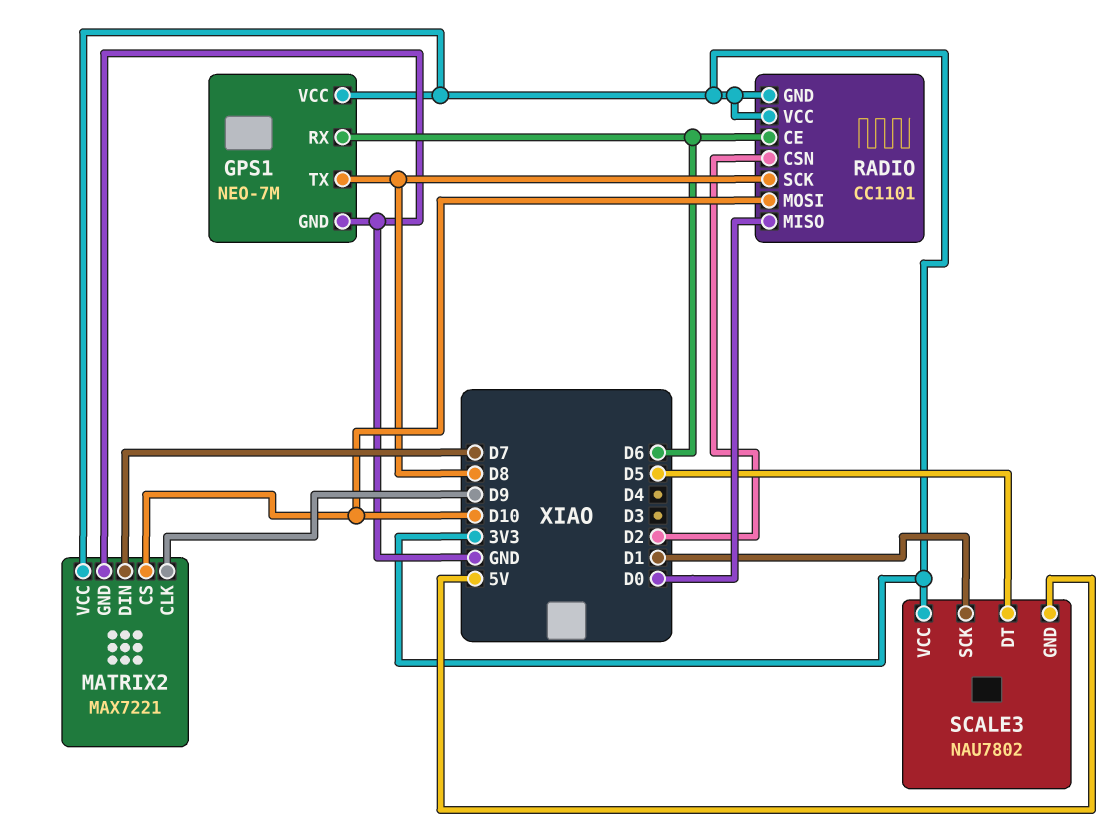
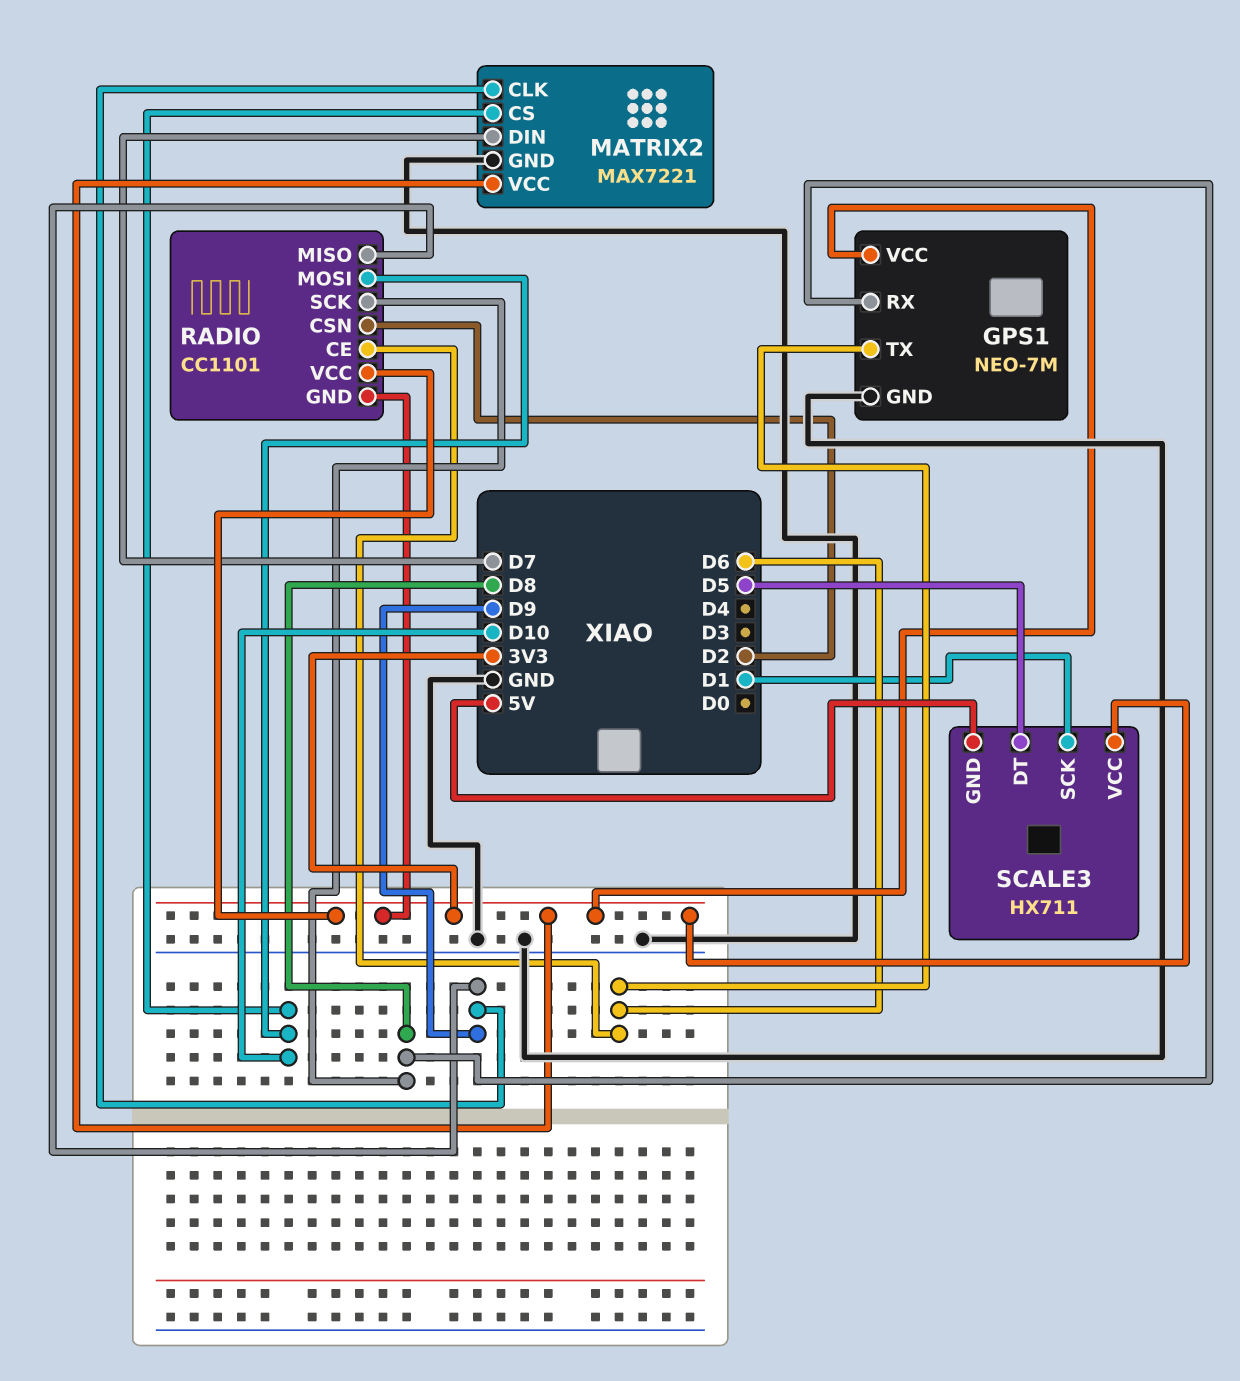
GPS1 pin RX: D6 -> D8
GPS1 pin TX: D8 -> D6
RADIO pin MISO: D0 -> D9
SCALE3: NAU7802 -> HX711

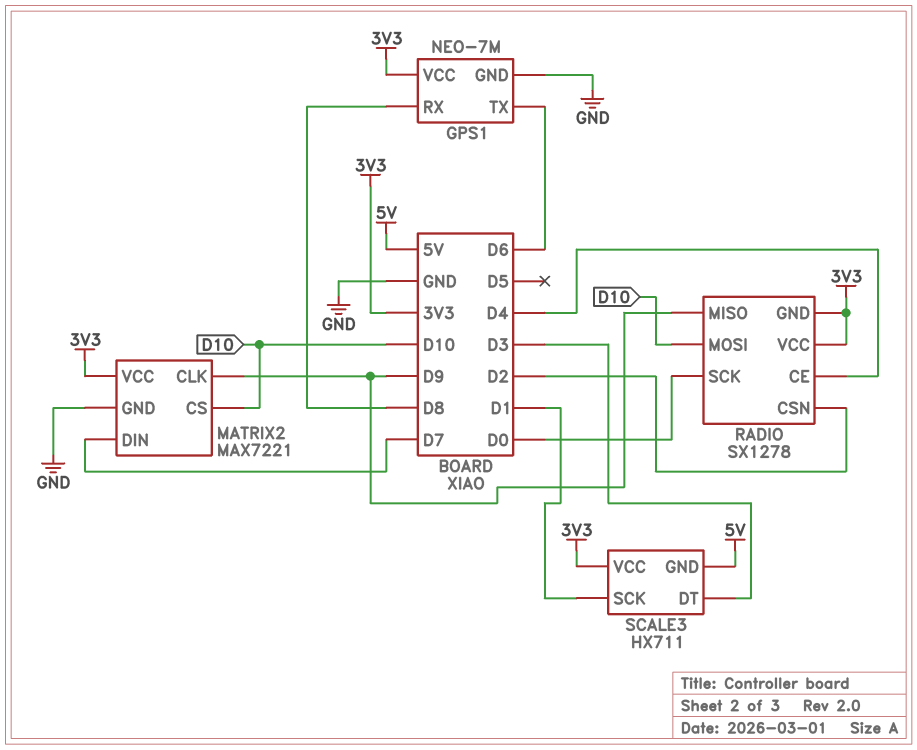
RADIO: CC1101 -> SX1278
RADIO pin CE: D6 -> D4
RADIO pin SCK: D8 -> D0
SCALE3 pin DT: D5 -> D3

